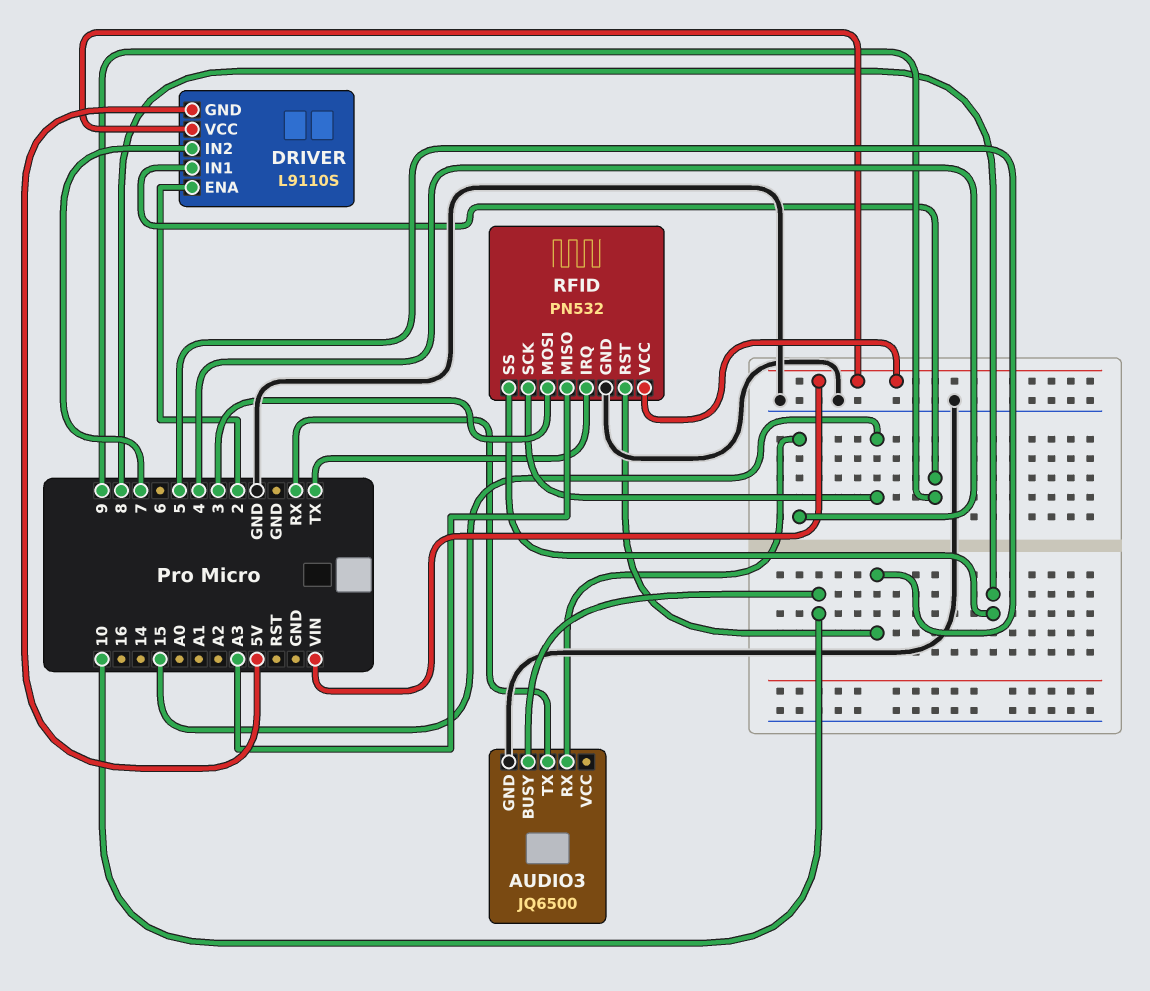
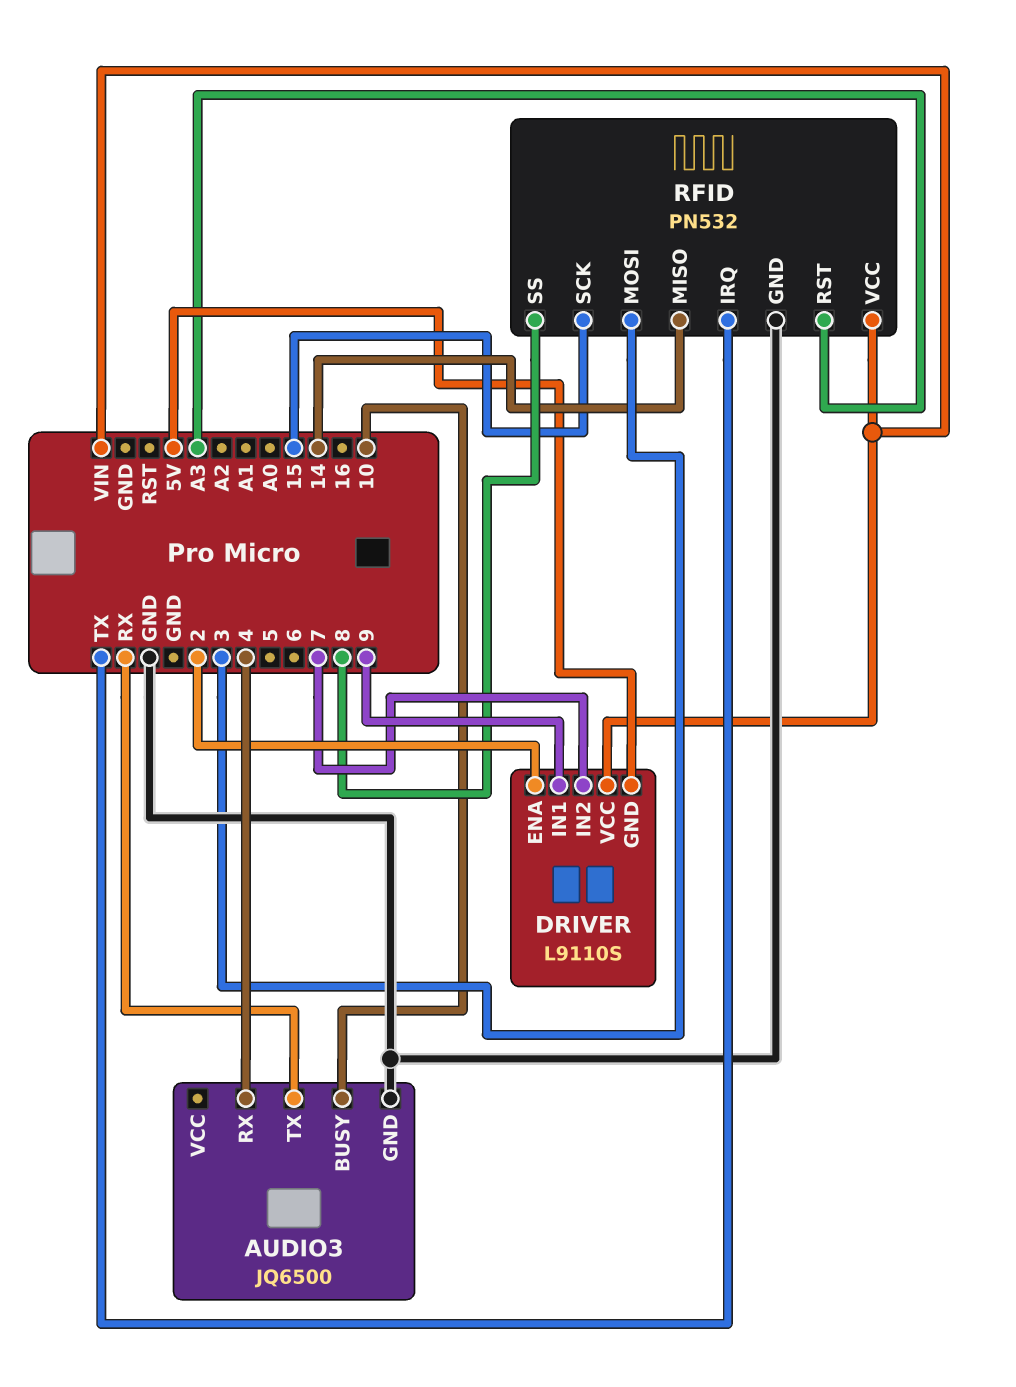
RFID pin MISO: A3 -> 14
RFID pin RST: 5 -> A3

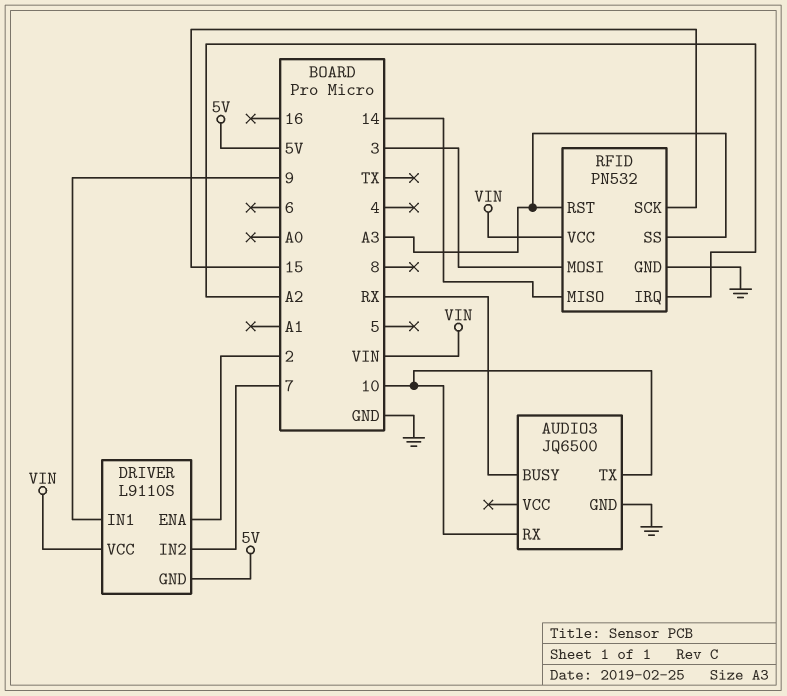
AUDIO3 pin BUSY: 10 -> RX
AUDIO3 pin RX: 4 -> 10
AUDIO3 pin TX: RX -> 10
RFID pin IRQ: TX -> A2
RFID pin SS: 8 -> A3

